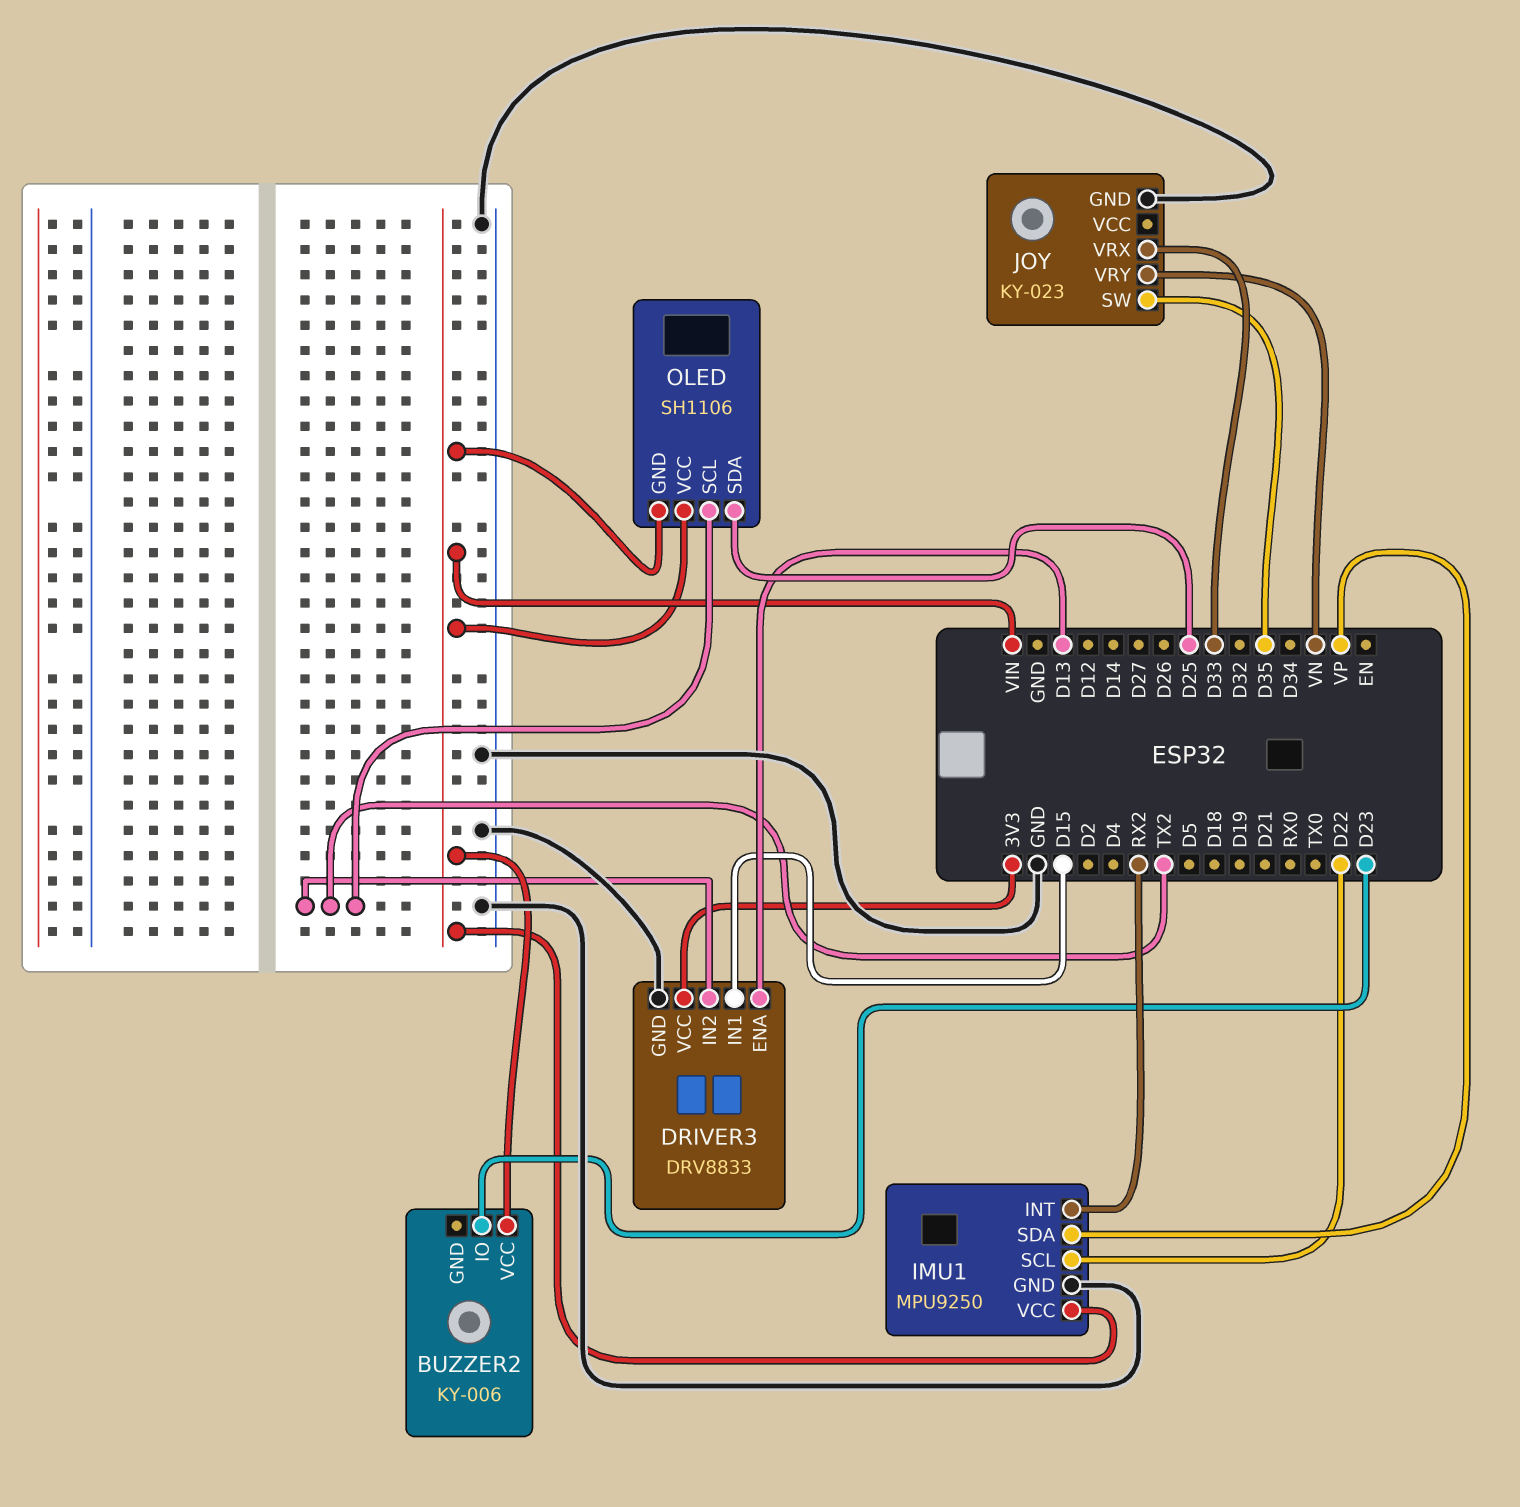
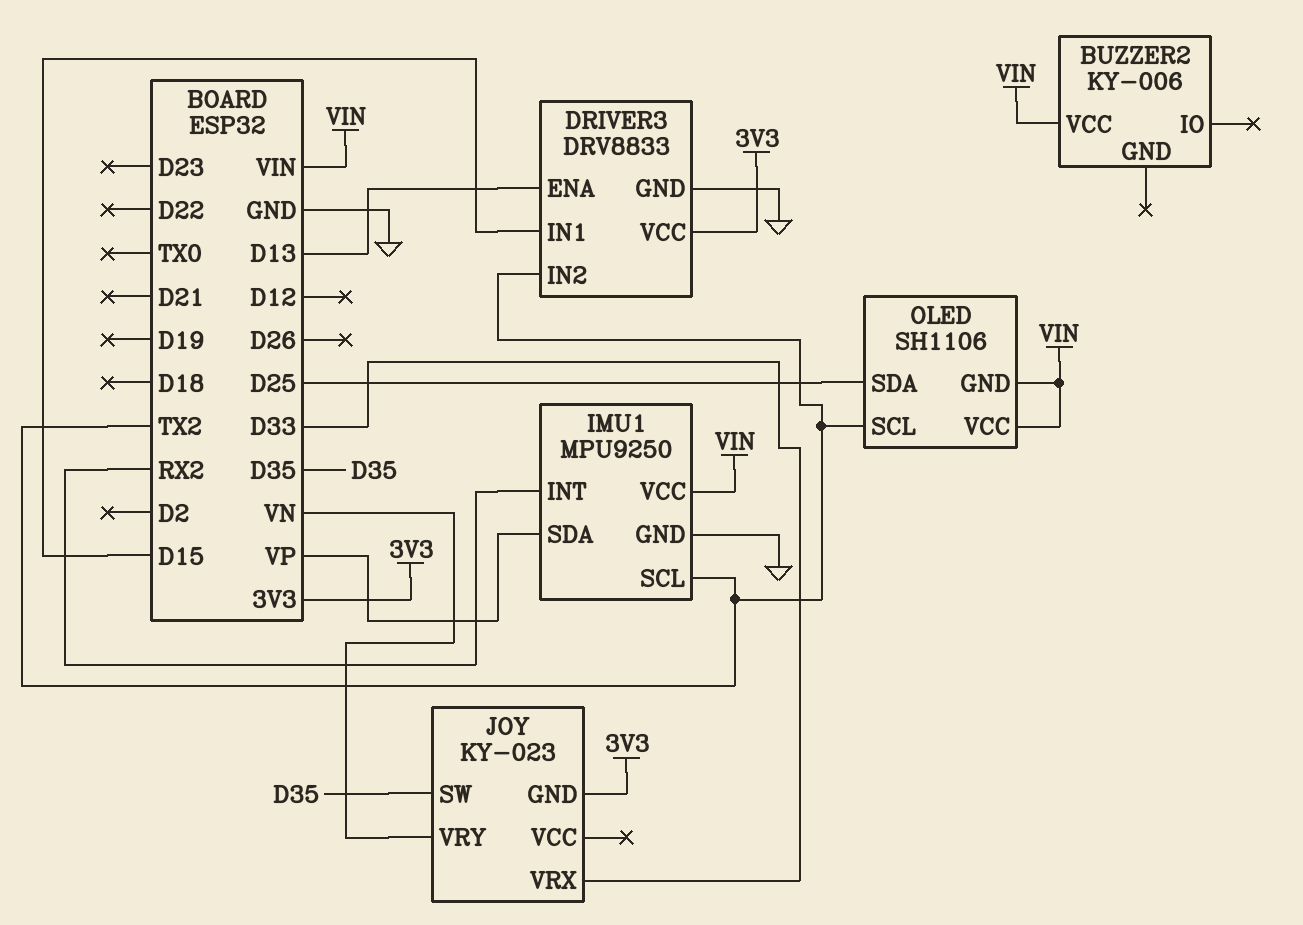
BUZZER2 pin IO: D23 -> none
IMU1 pin SCL: D22 -> TX2
JOY pin GND: GND -> 3V3

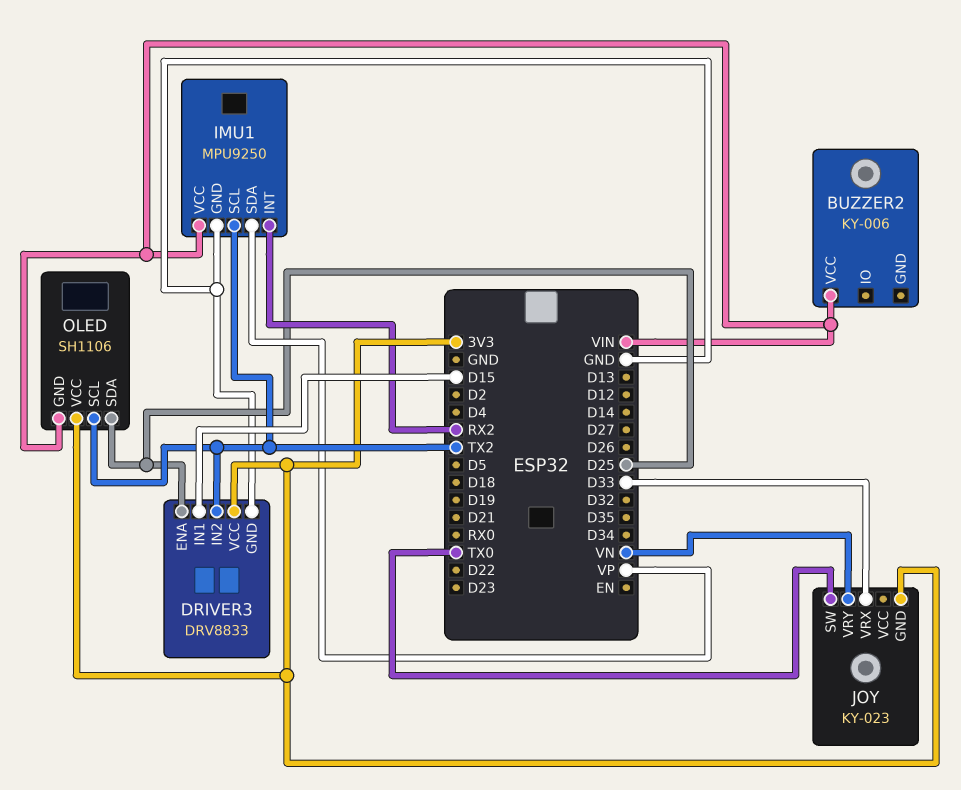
DRIVER3 pin ENA: D13 -> D25
JOY pin SW: D35 -> TX0
OLED pin VCC: VIN -> 3V3

